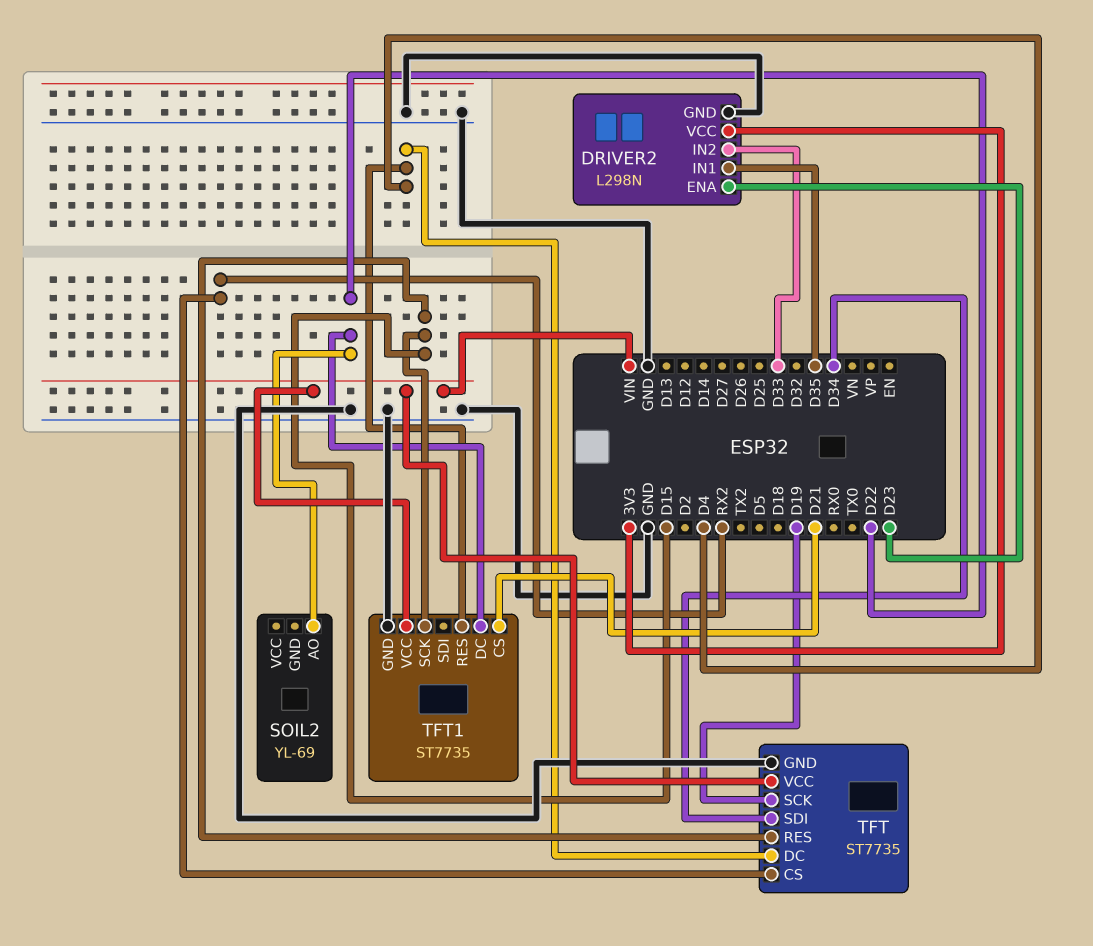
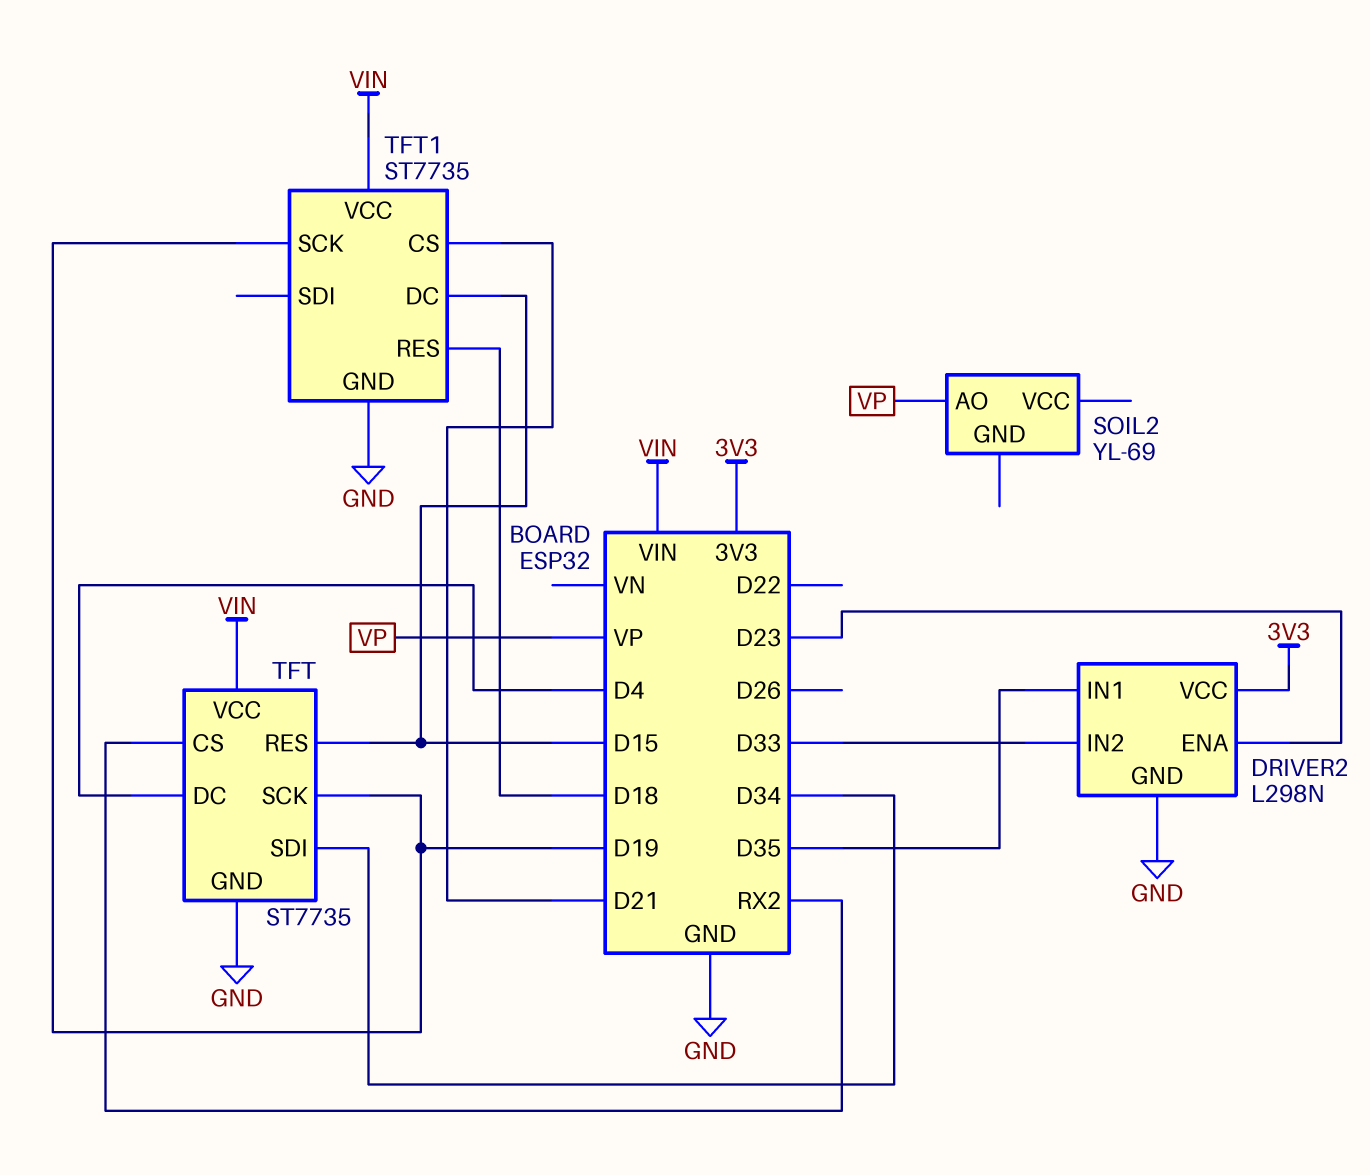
SOIL2 pin AO: D22 -> VP
TFT1 pin DC: D22 -> D15
TFT1 pin RES: D4 -> D18
TFT1 pin SCK: D15 -> D19

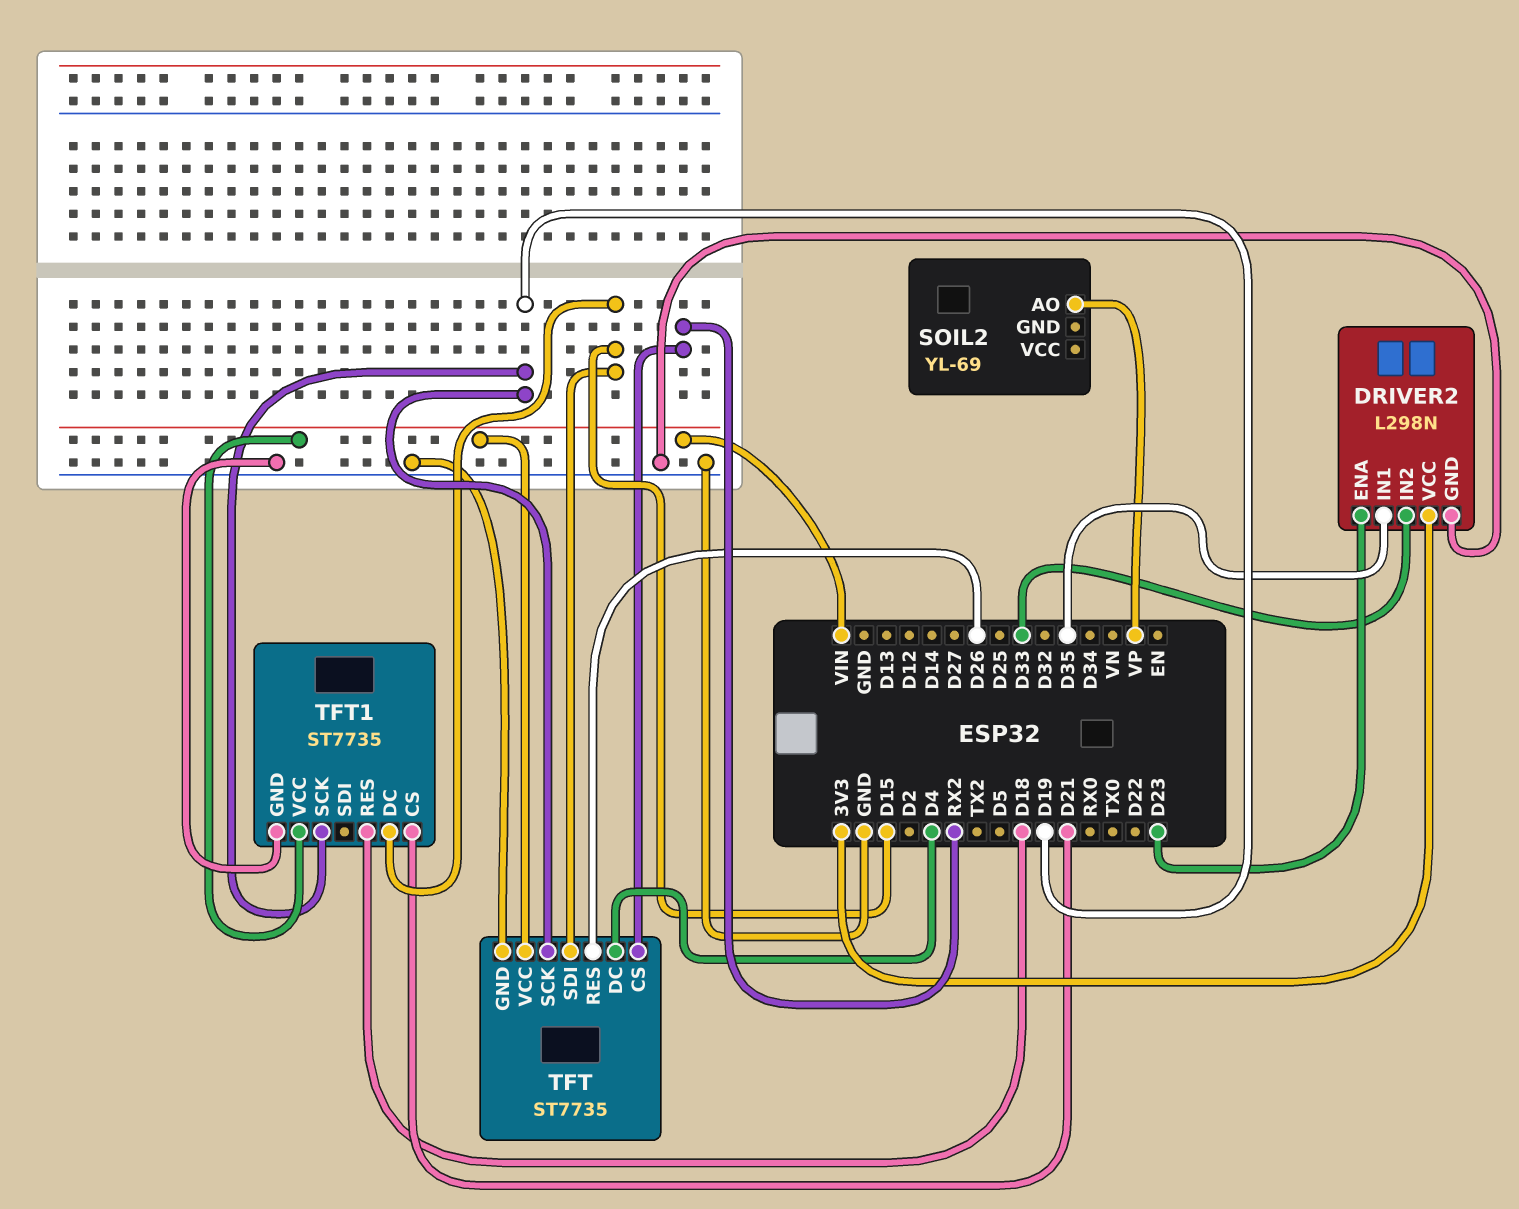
TFT pin RES: D15 -> D26
TFT pin SDI: D34 -> D15

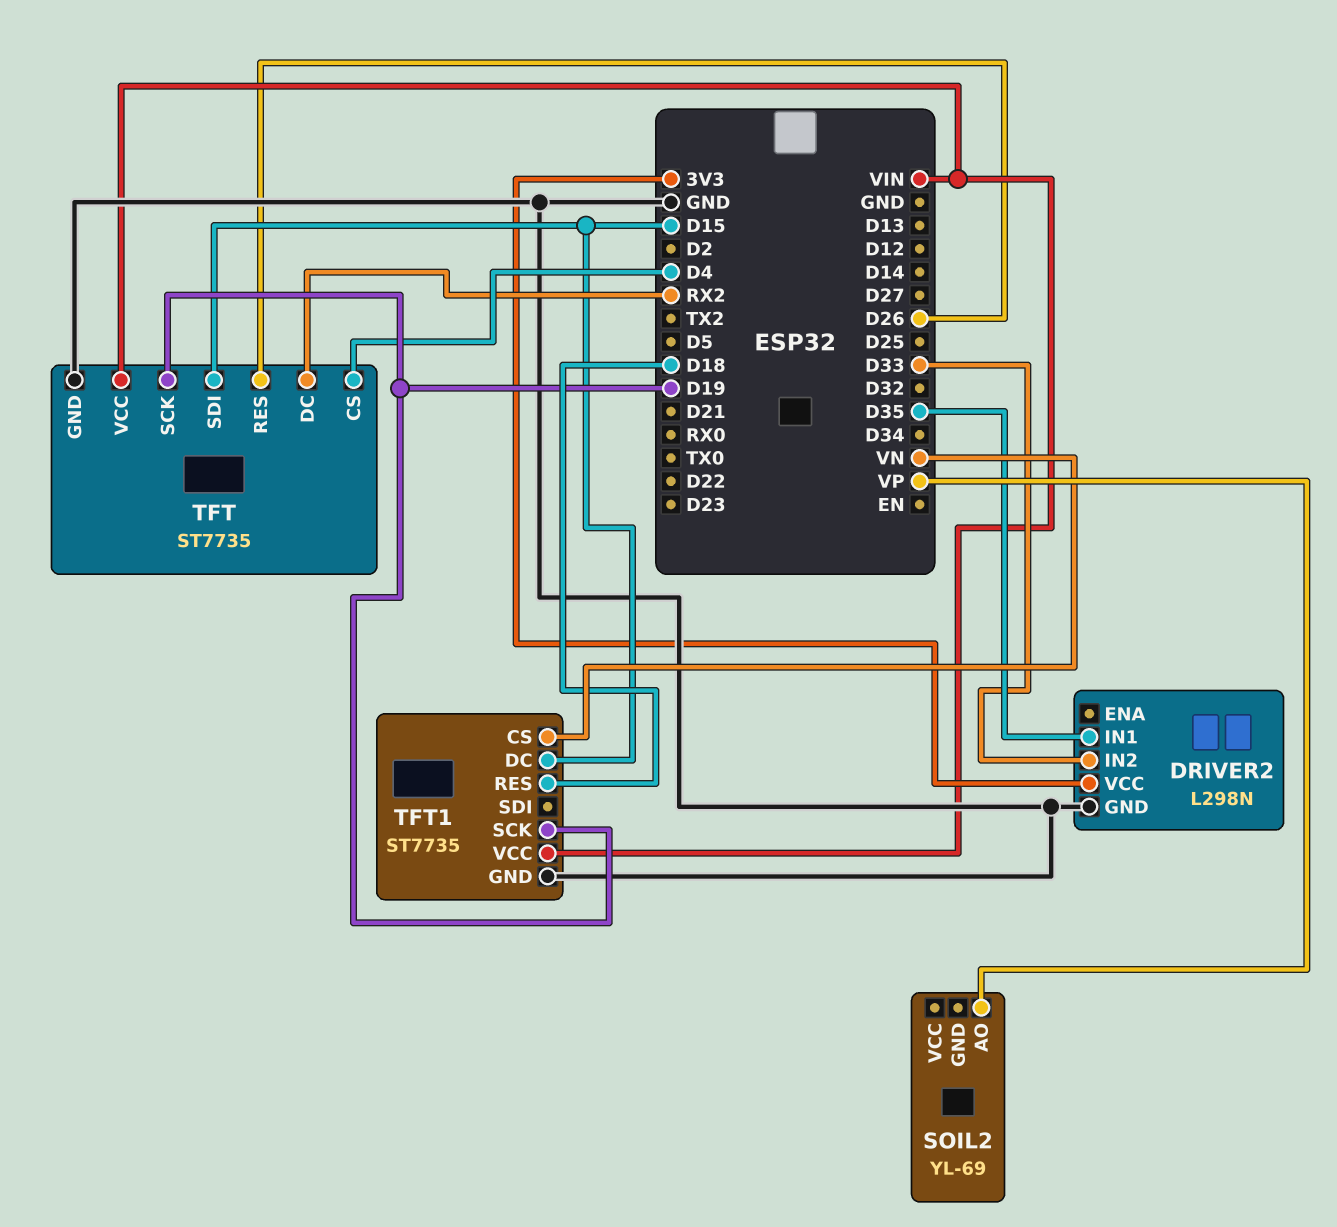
DRIVER2 pin ENA: D23 -> none
TFT pin CS: RX2 -> D4
TFT pin DC: D4 -> RX2
TFT1 pin CS: D21 -> VN

